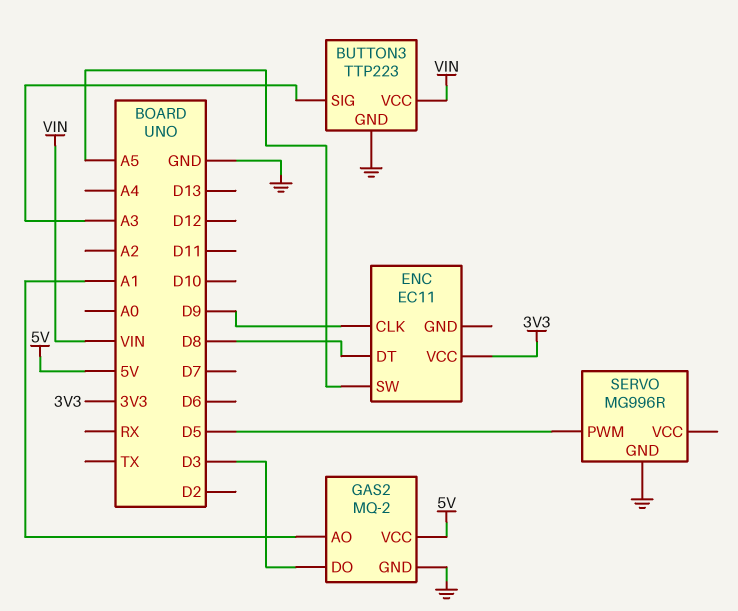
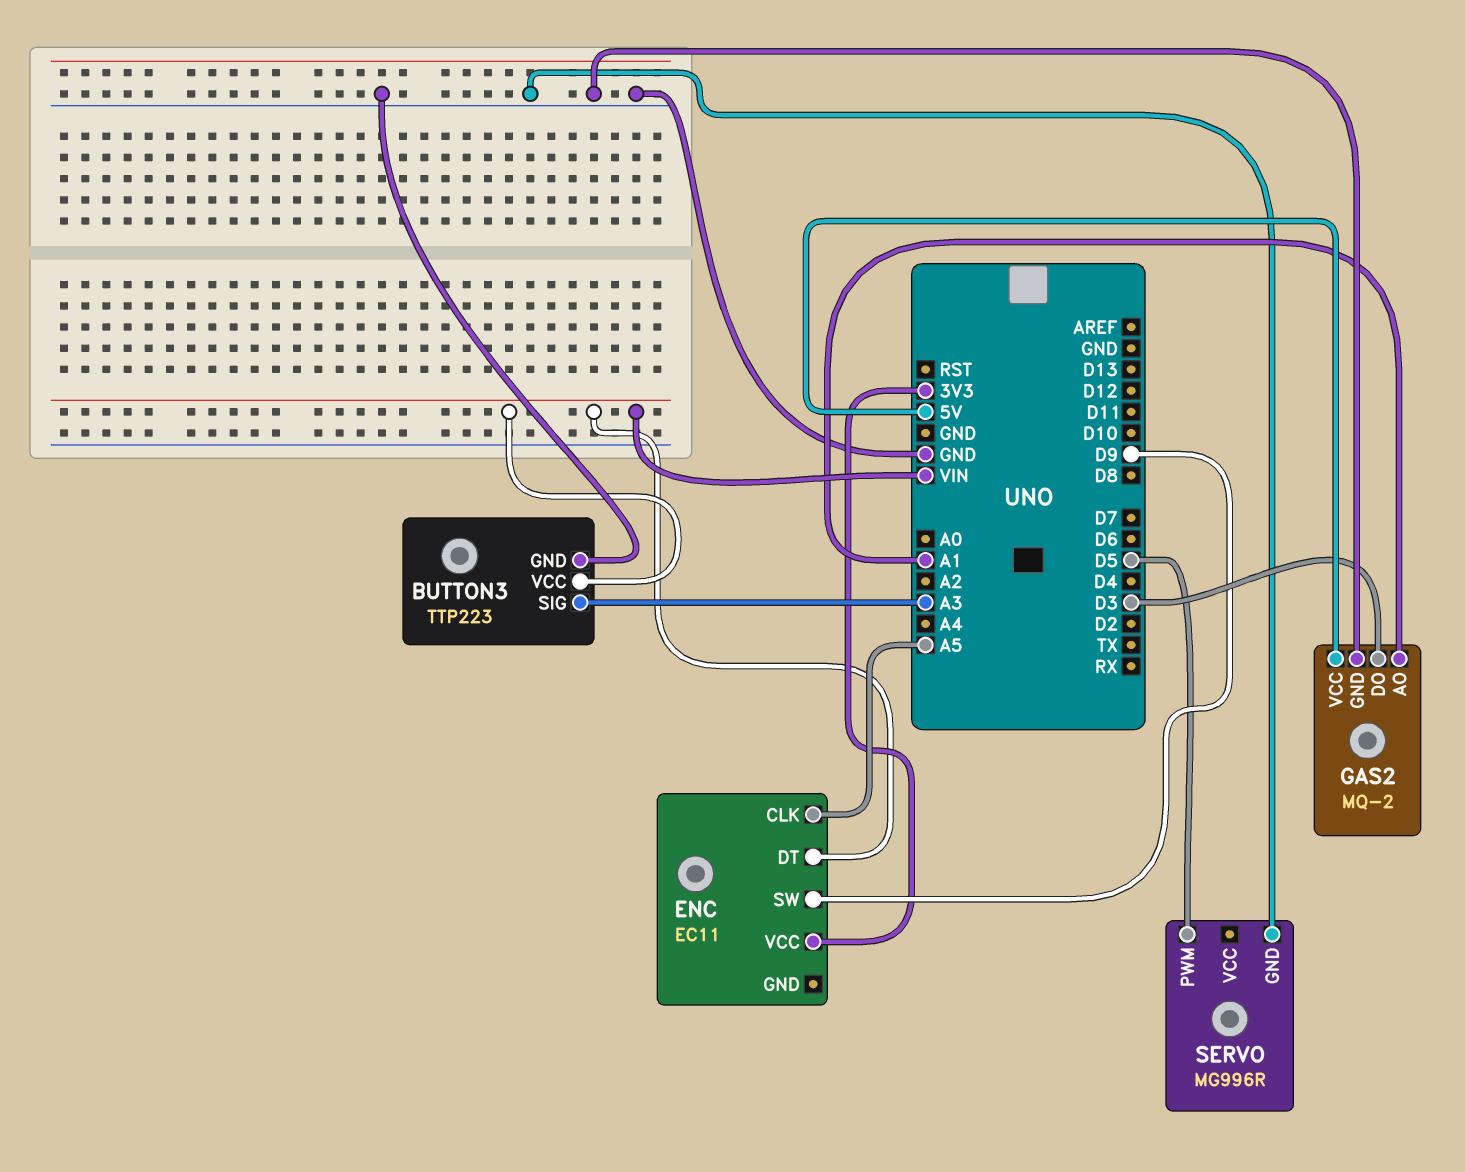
ENC pin CLK: D9 -> A5
ENC pin DT: D8 -> VIN
ENC pin SW: A5 -> D9

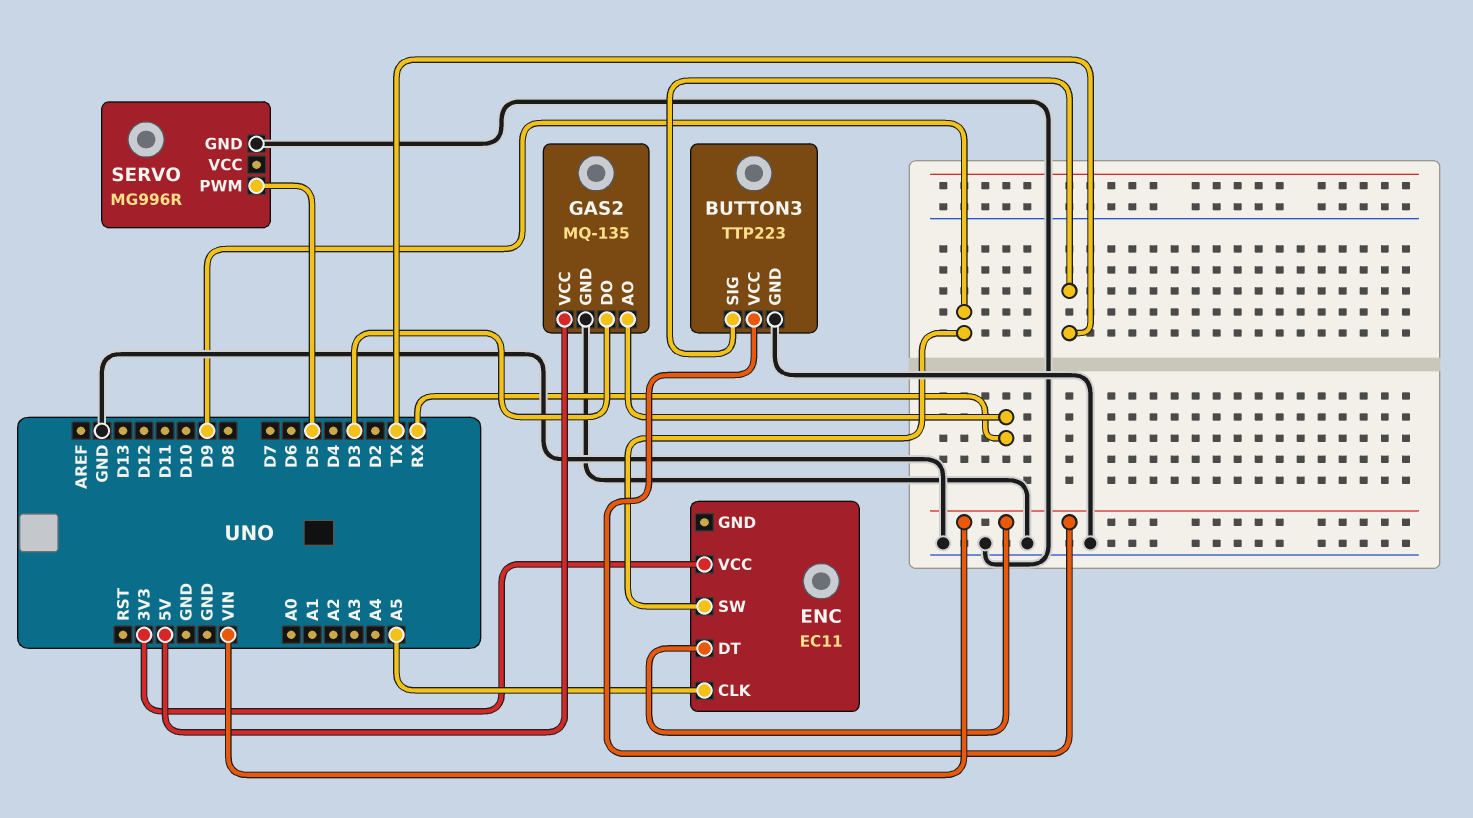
BUTTON3 pin SIG: A3 -> TX
GAS2: MQ-2 -> MQ-135
GAS2 pin AO: A1 -> RX

